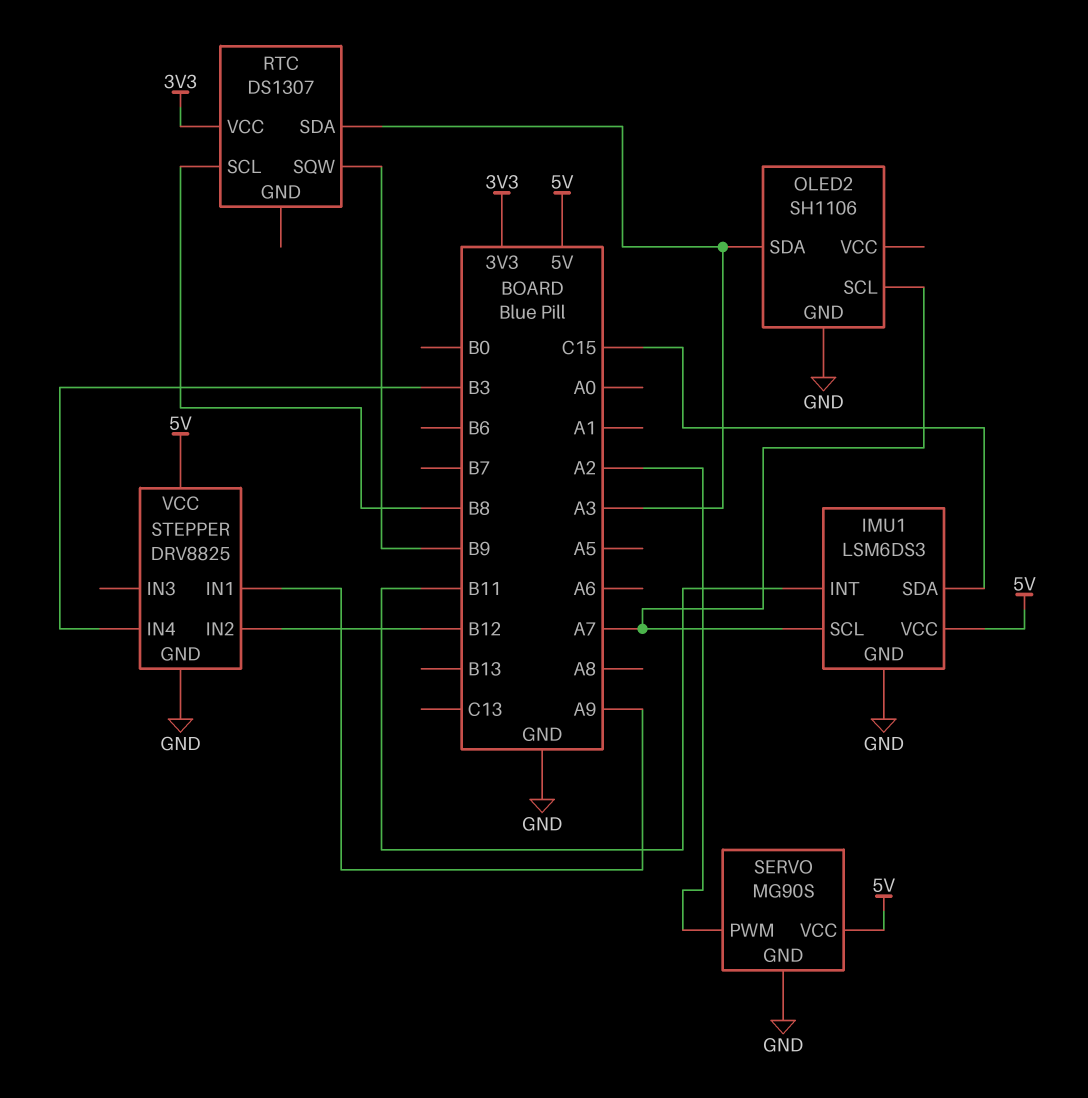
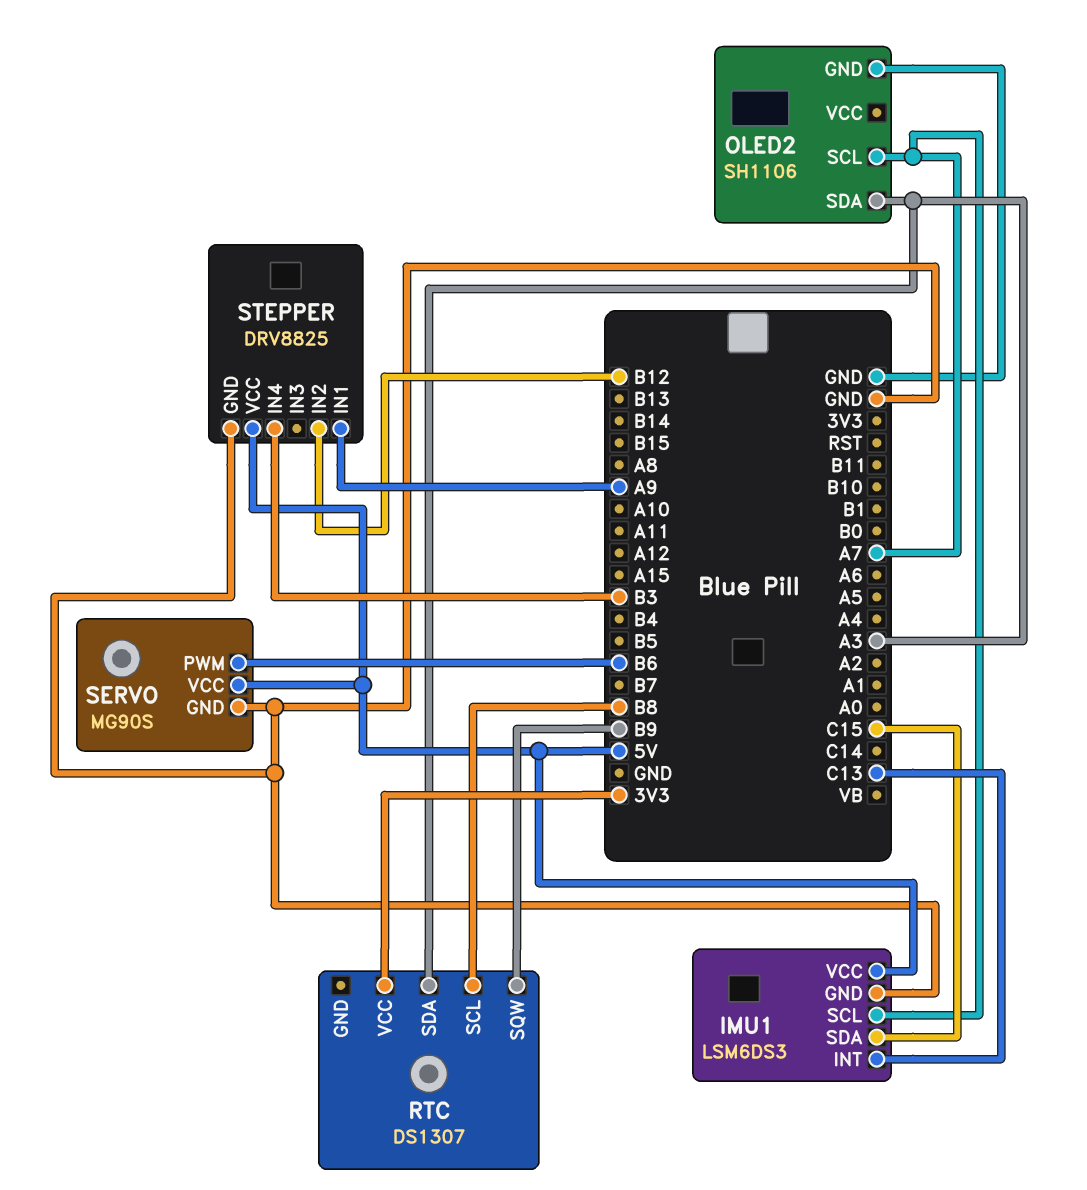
IMU1 pin INT: B11 -> C13
SERVO pin PWM: A2 -> B6

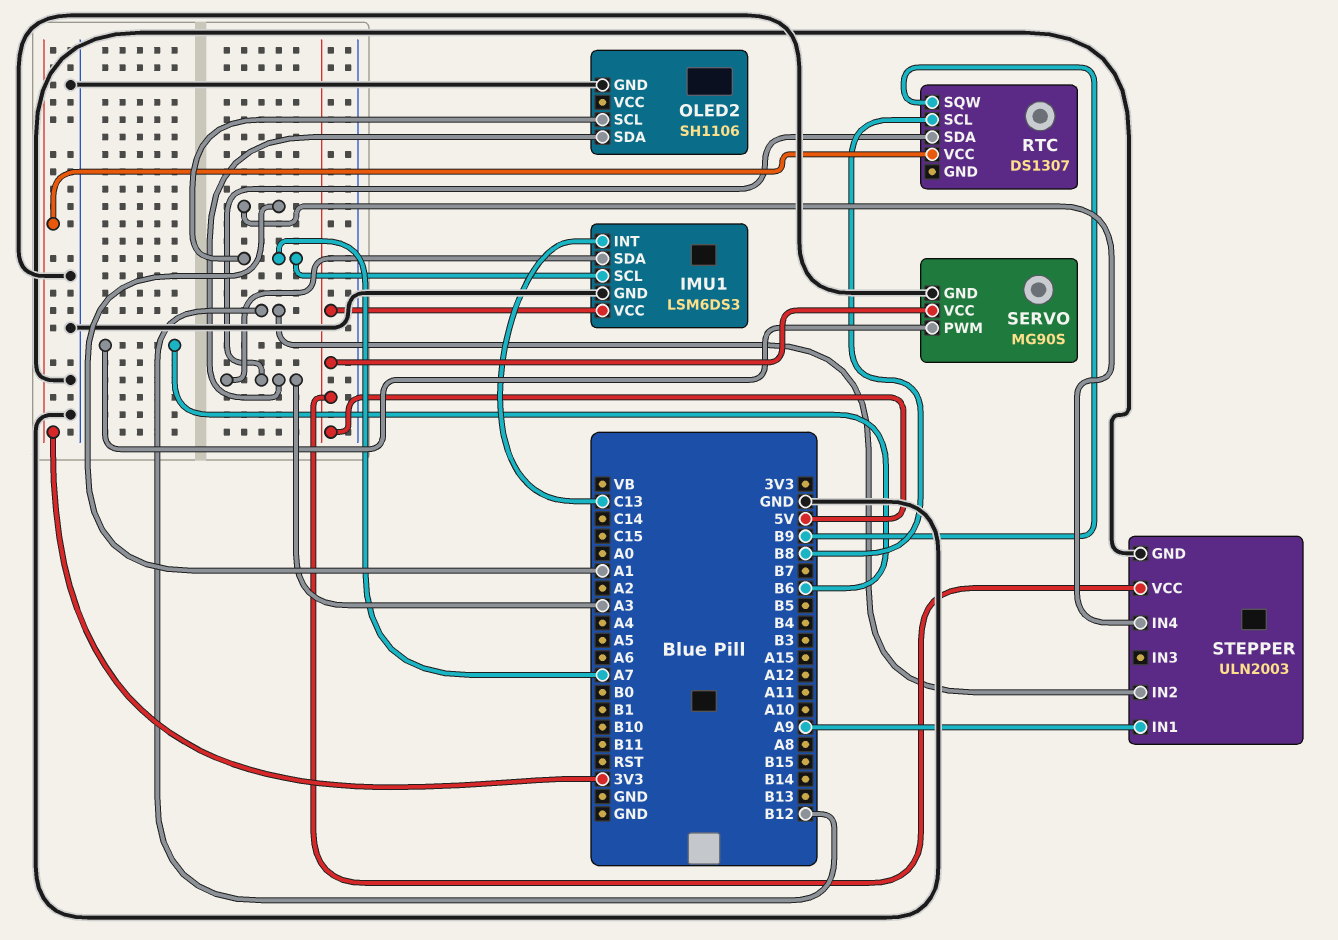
IMU1 pin SDA: C15 -> A3
STEPPER: DRV8825 -> ULN2003
STEPPER pin IN4: B3 -> A1

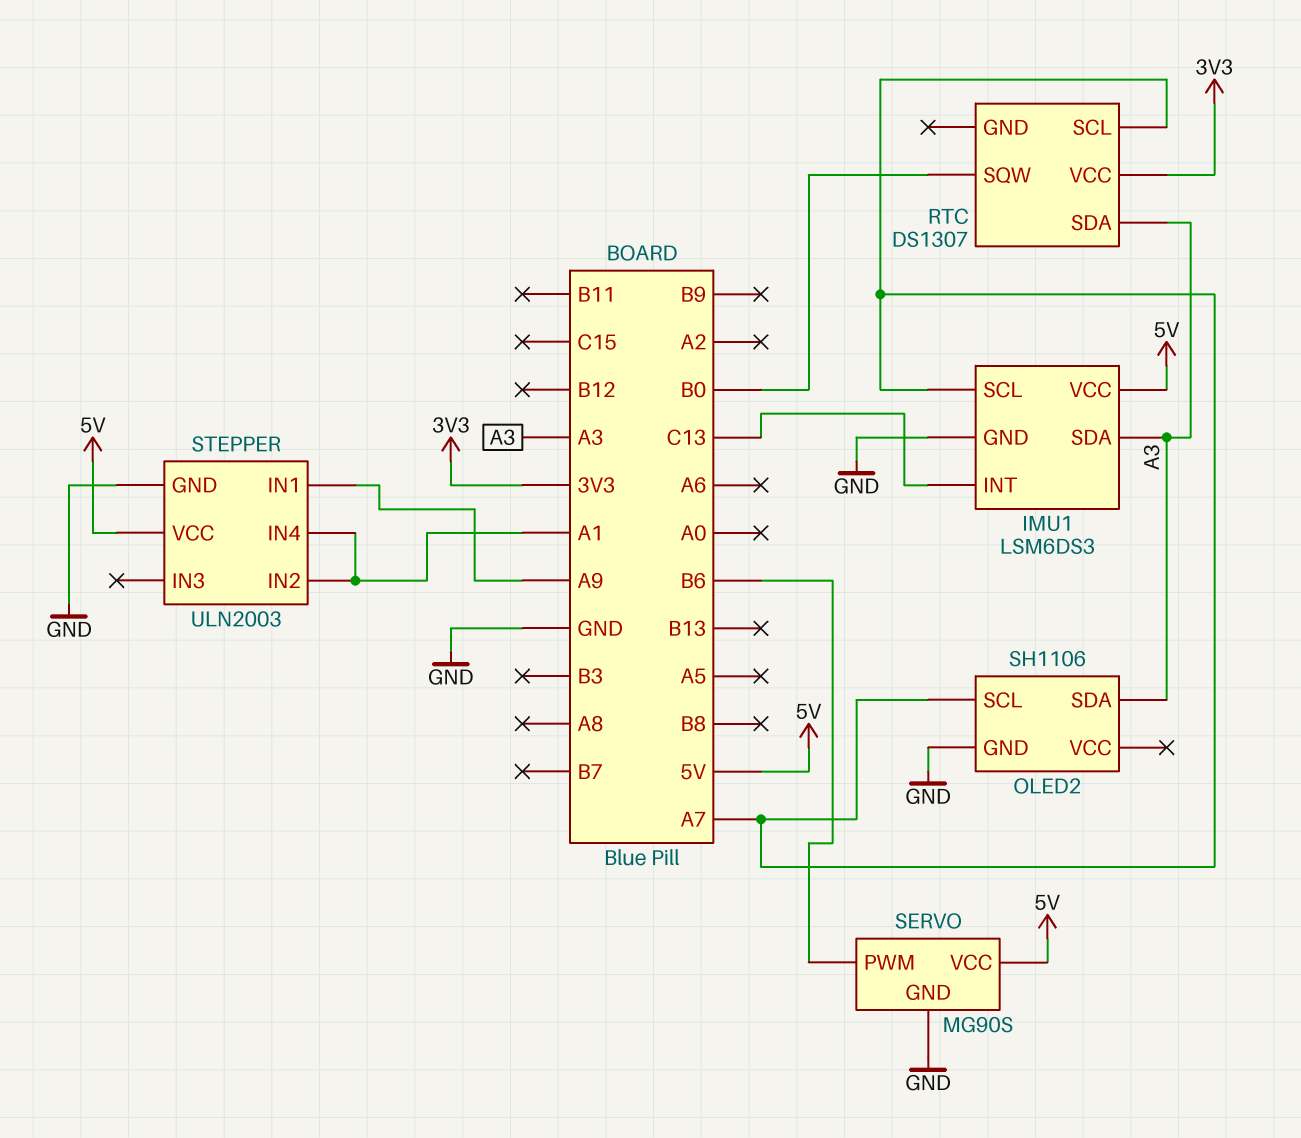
RTC pin SCL: B8 -> A7
RTC pin SQW: B9 -> B0
STEPPER pin IN2: B12 -> A1

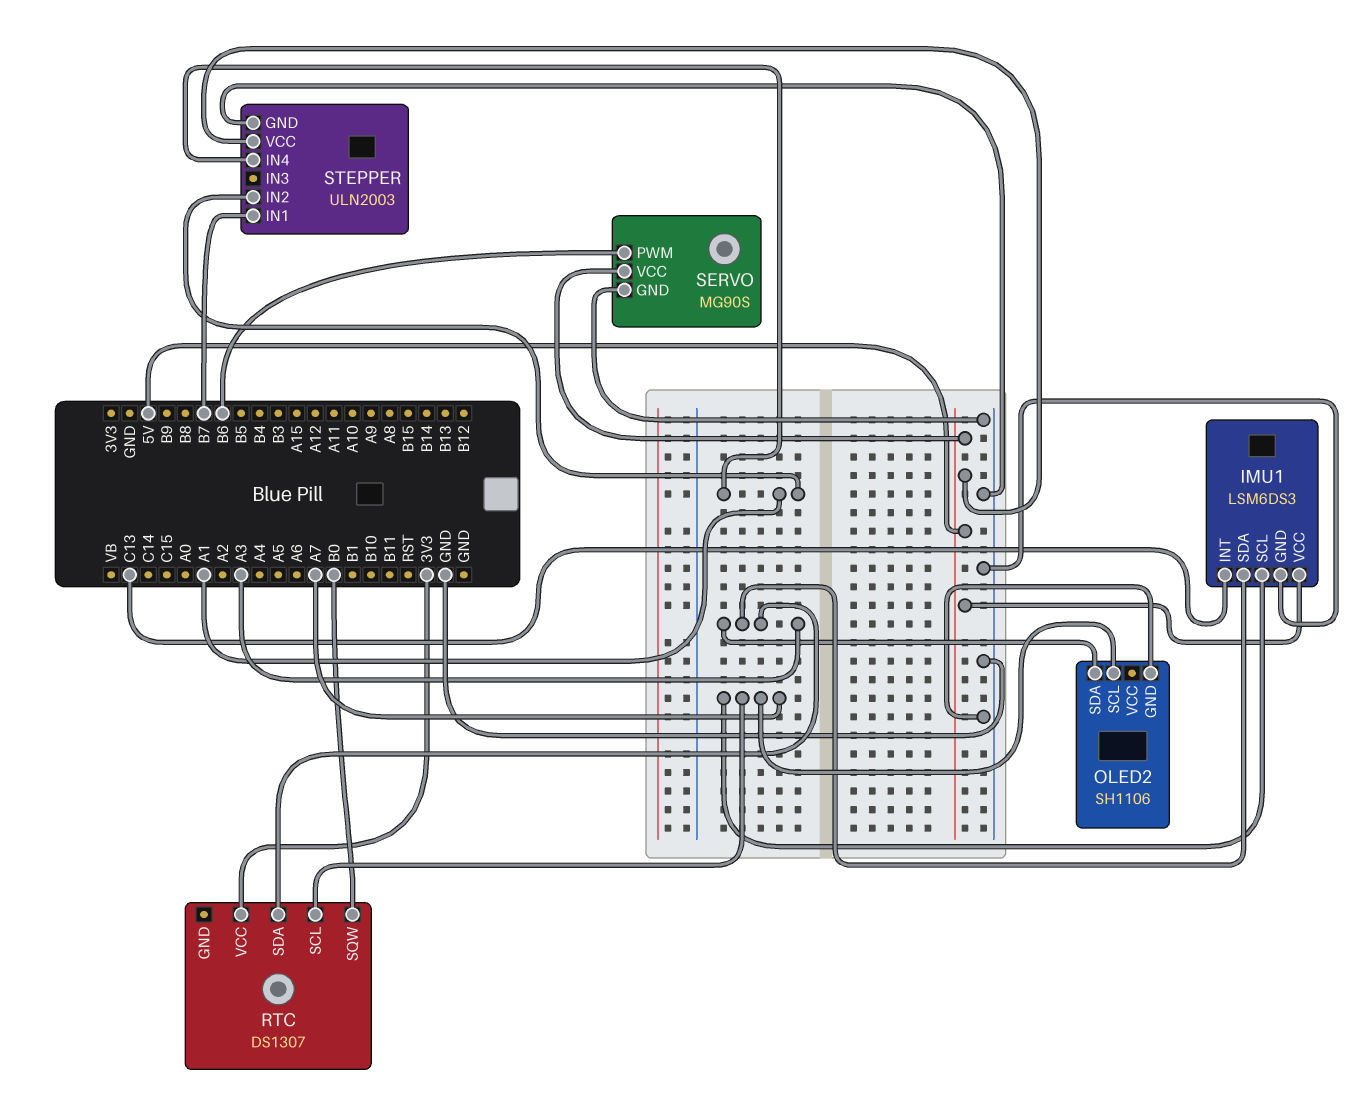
STEPPER pin IN1: A9 -> B7

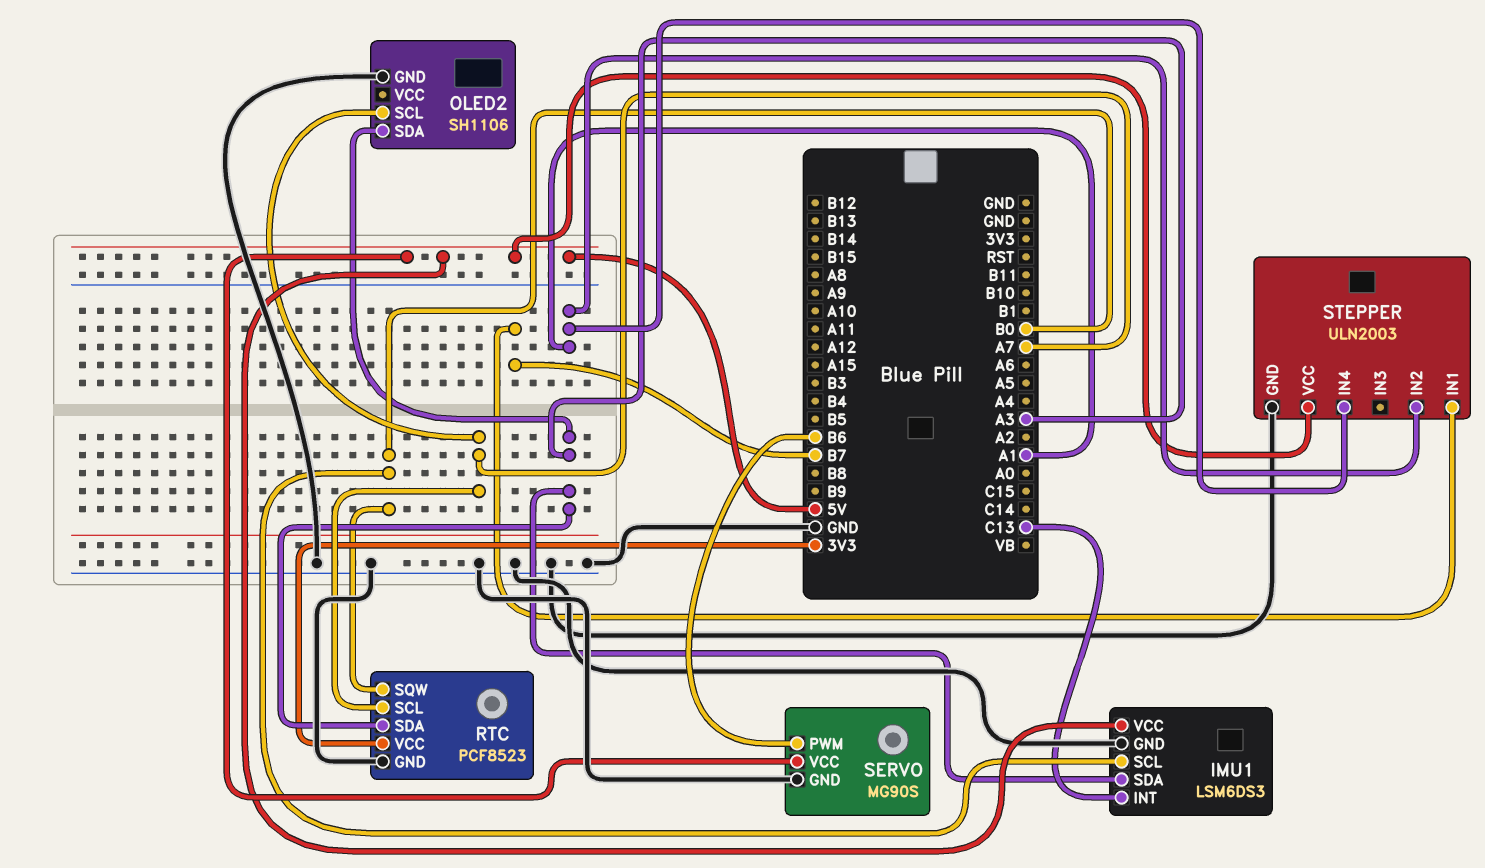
IMU1 pin SCL: A7 -> B0
RTC: DS1307 -> PCF8523
RTC pin GND: none -> GND

